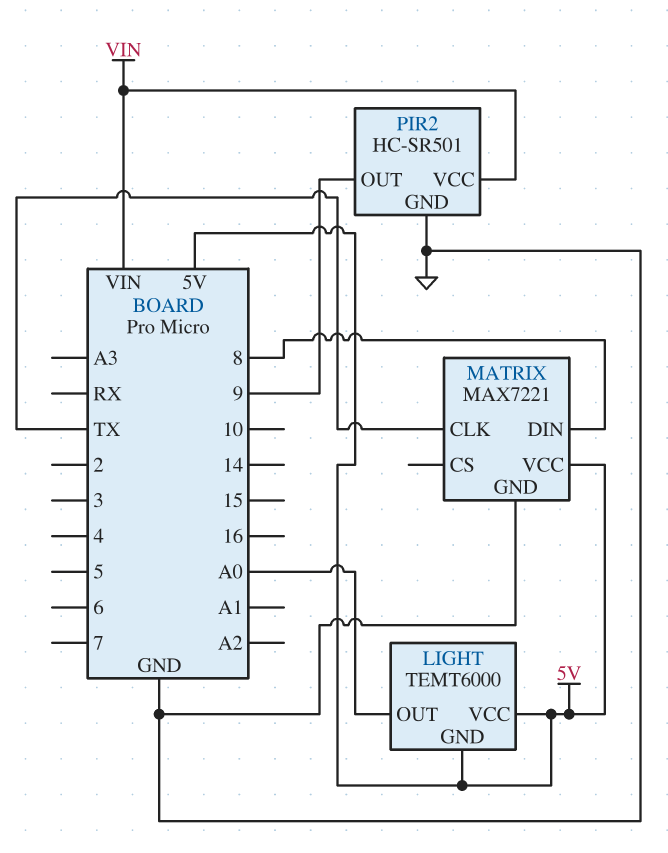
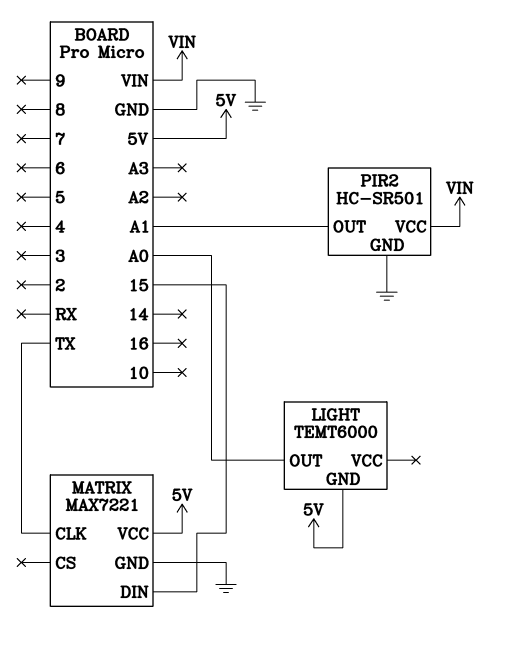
LIGHT pin VCC: 5V -> none
MATRIX pin DIN: 8 -> 15
PIR2 pin OUT: 9 -> A1

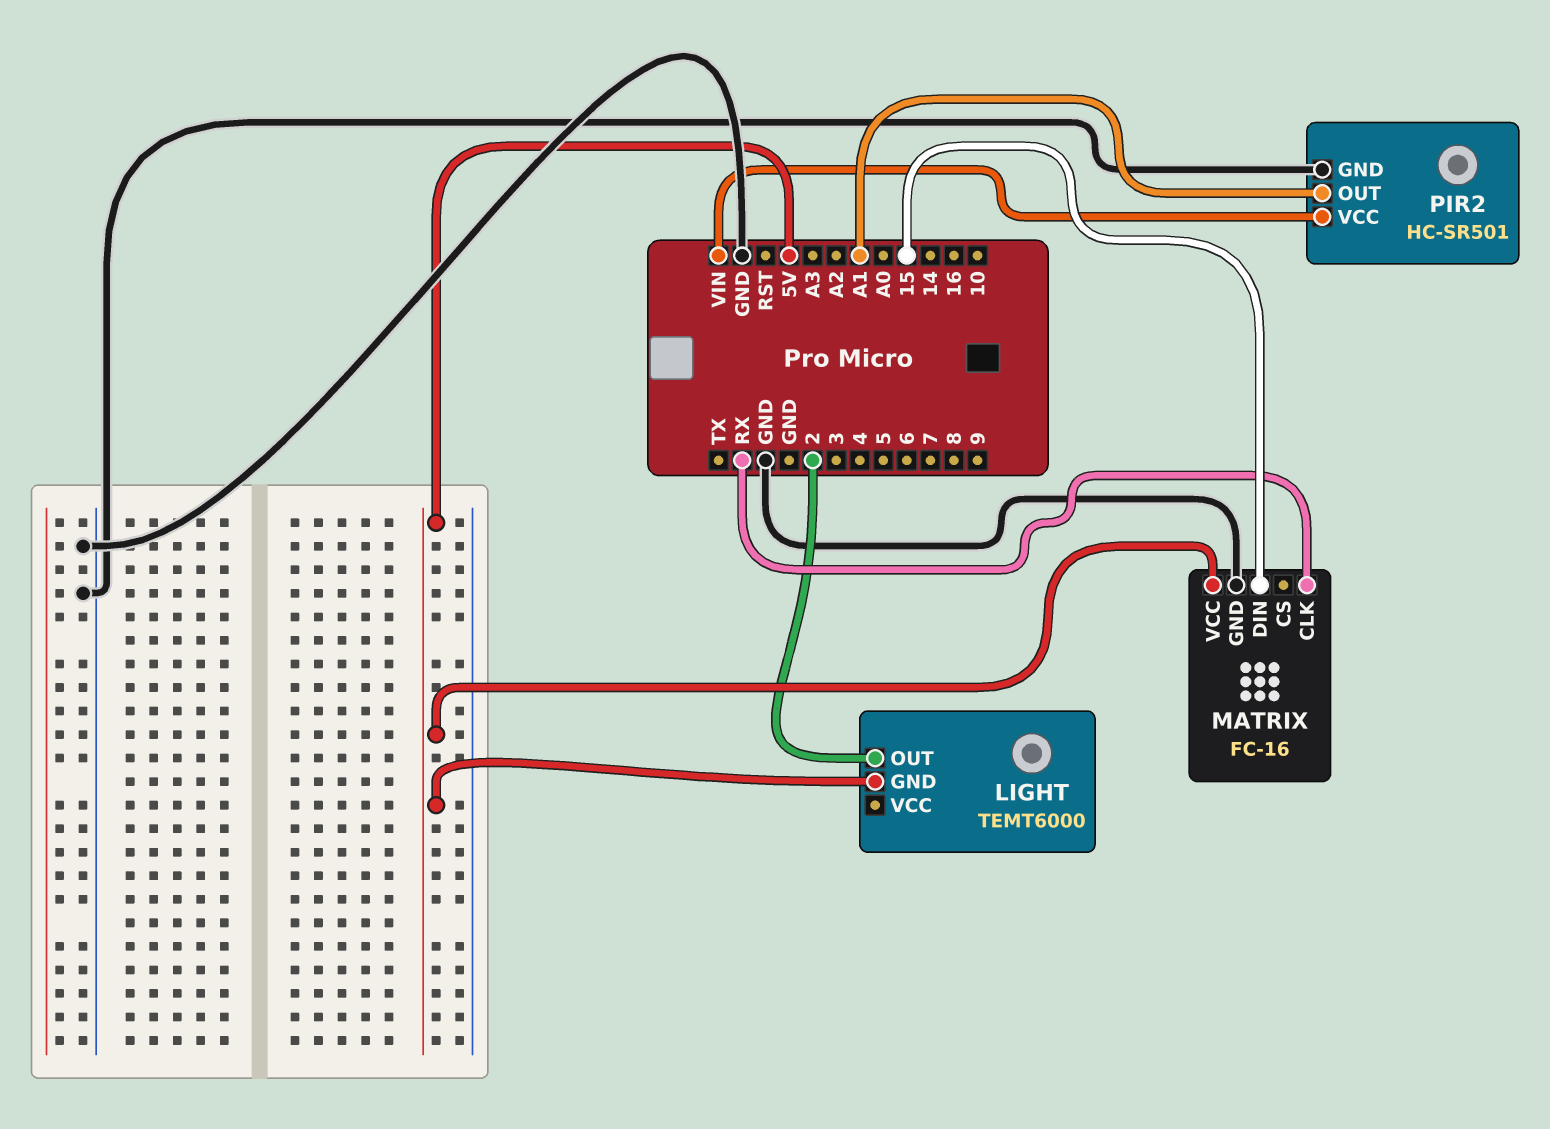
LIGHT pin OUT: A0 -> 2
MATRIX: MAX7221 -> FC-16
MATRIX pin CLK: TX -> RX

